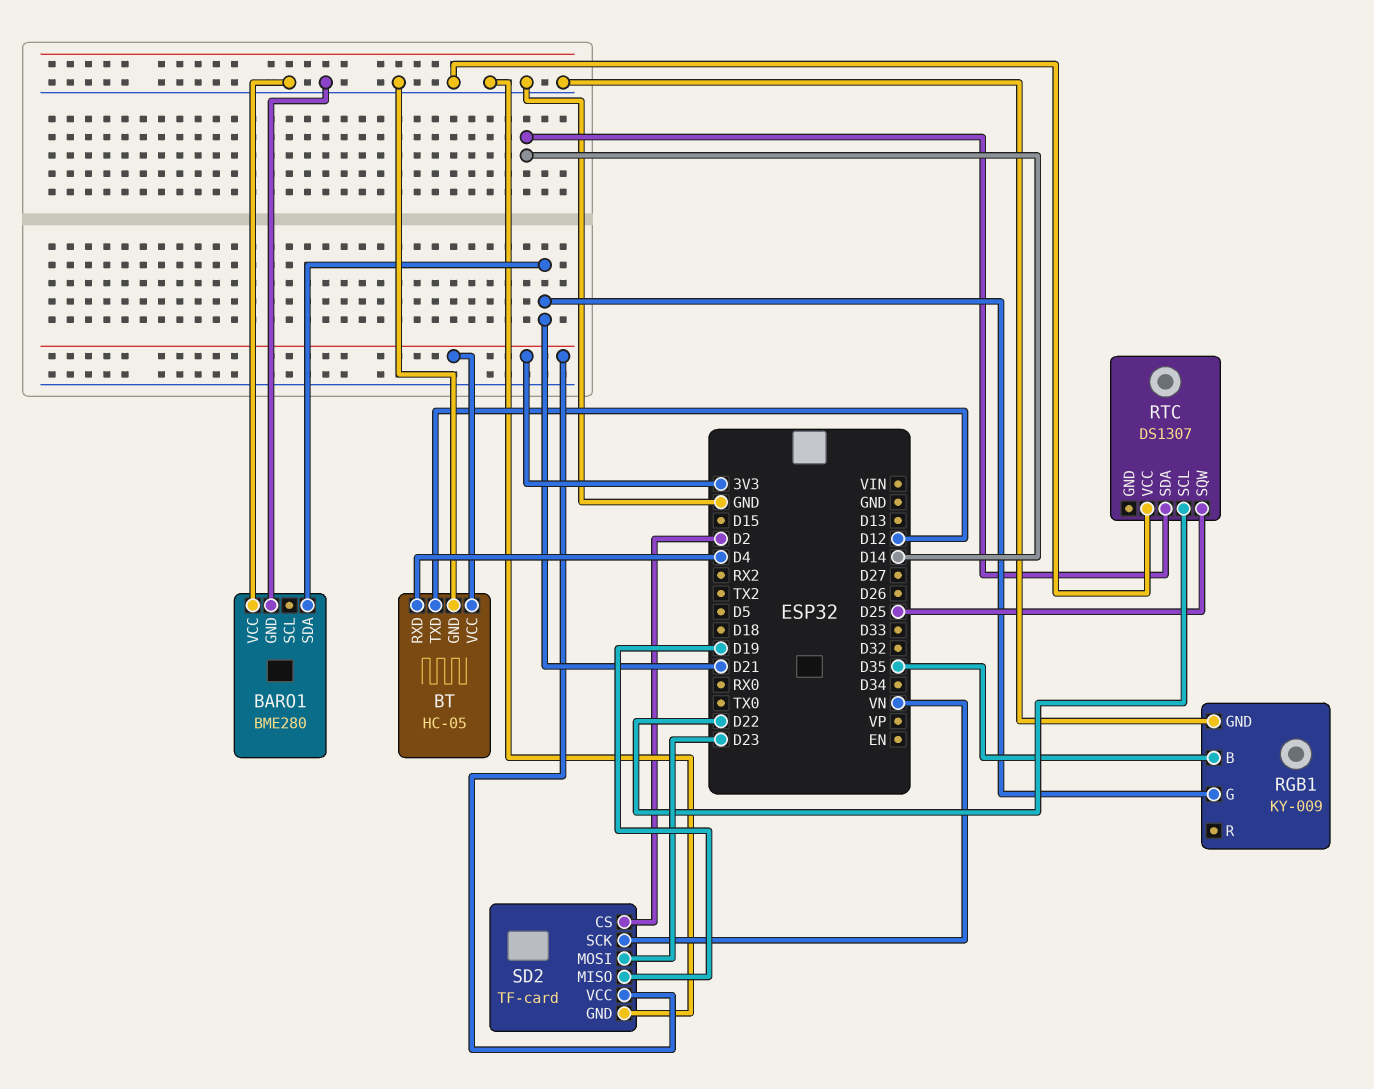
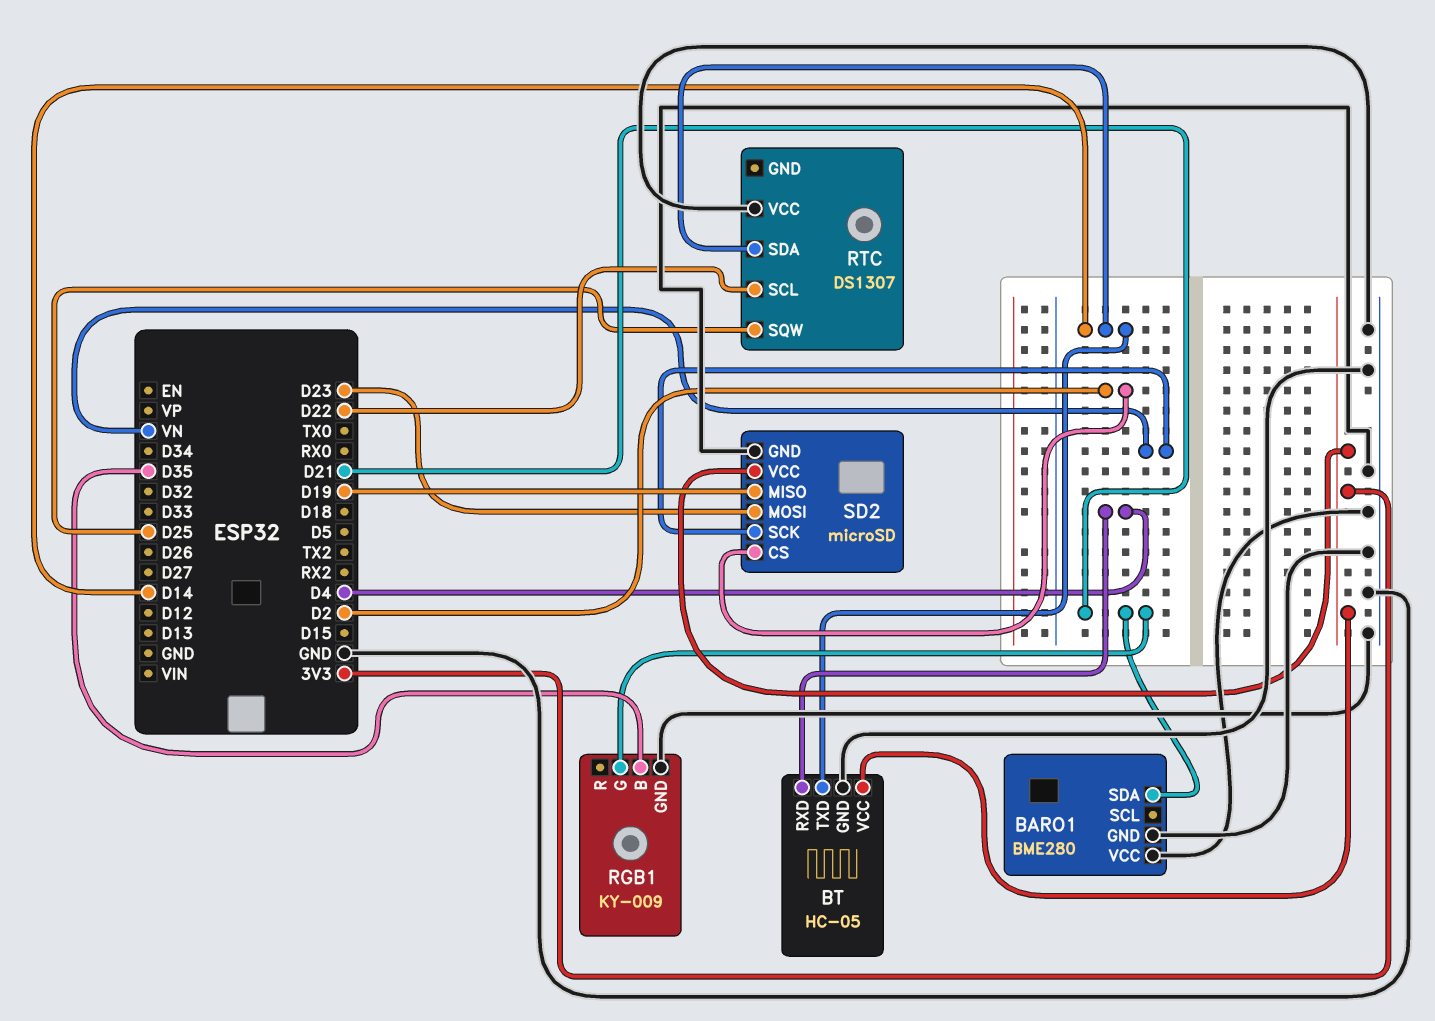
BT pin TXD: D12 -> D14
SD2: TF-card -> microSD

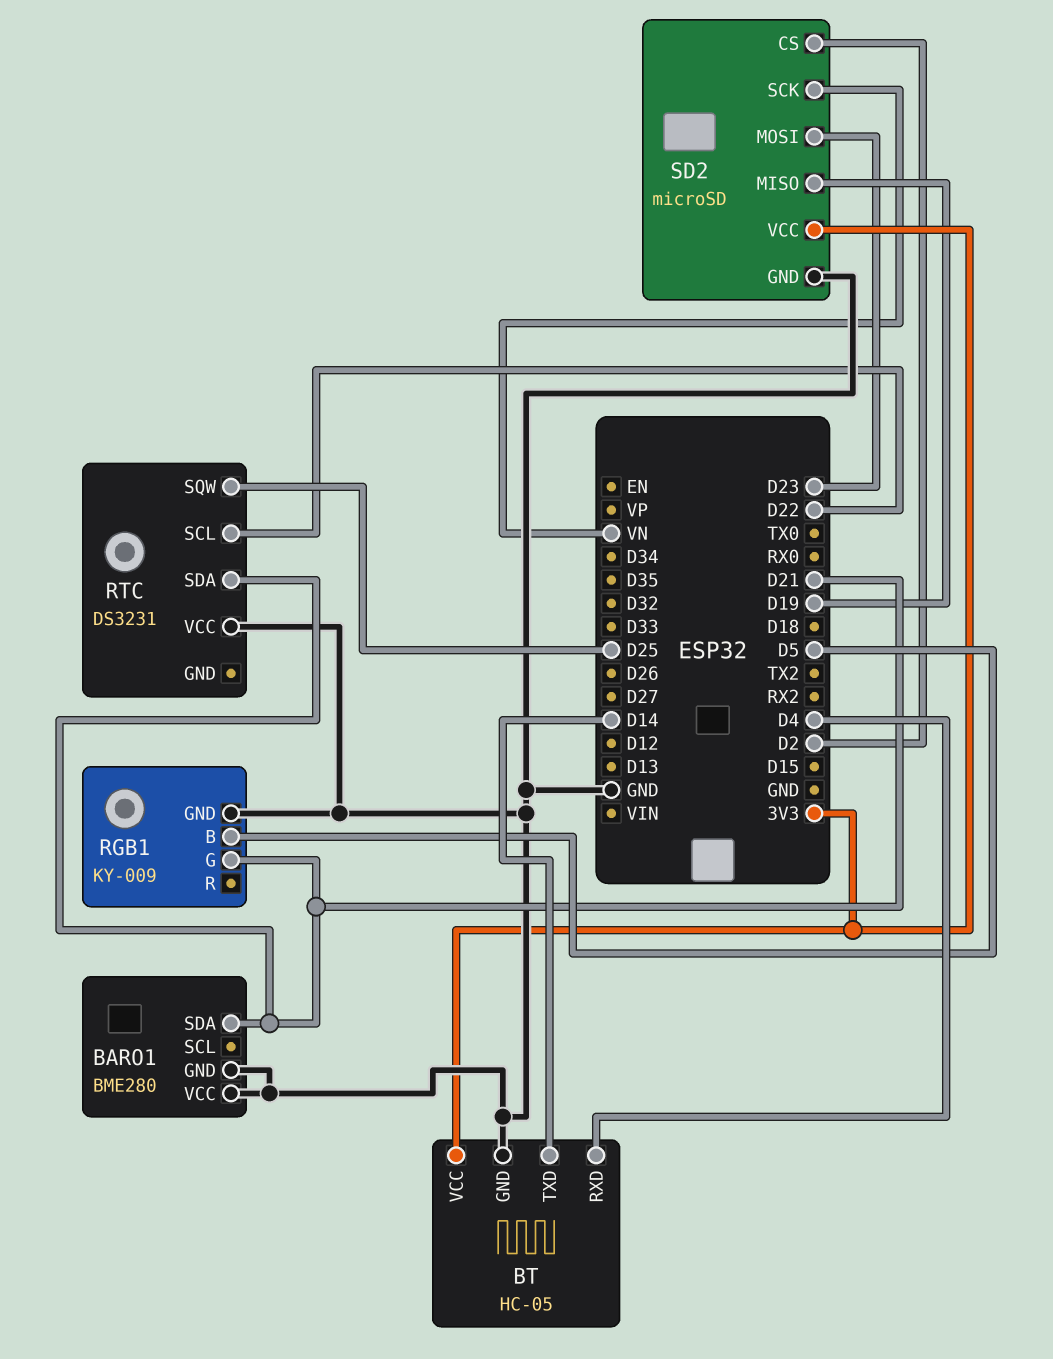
RGB1 pin B: D35 -> D5
RTC: DS1307 -> DS3231
RTC pin SDA: D14 -> D21

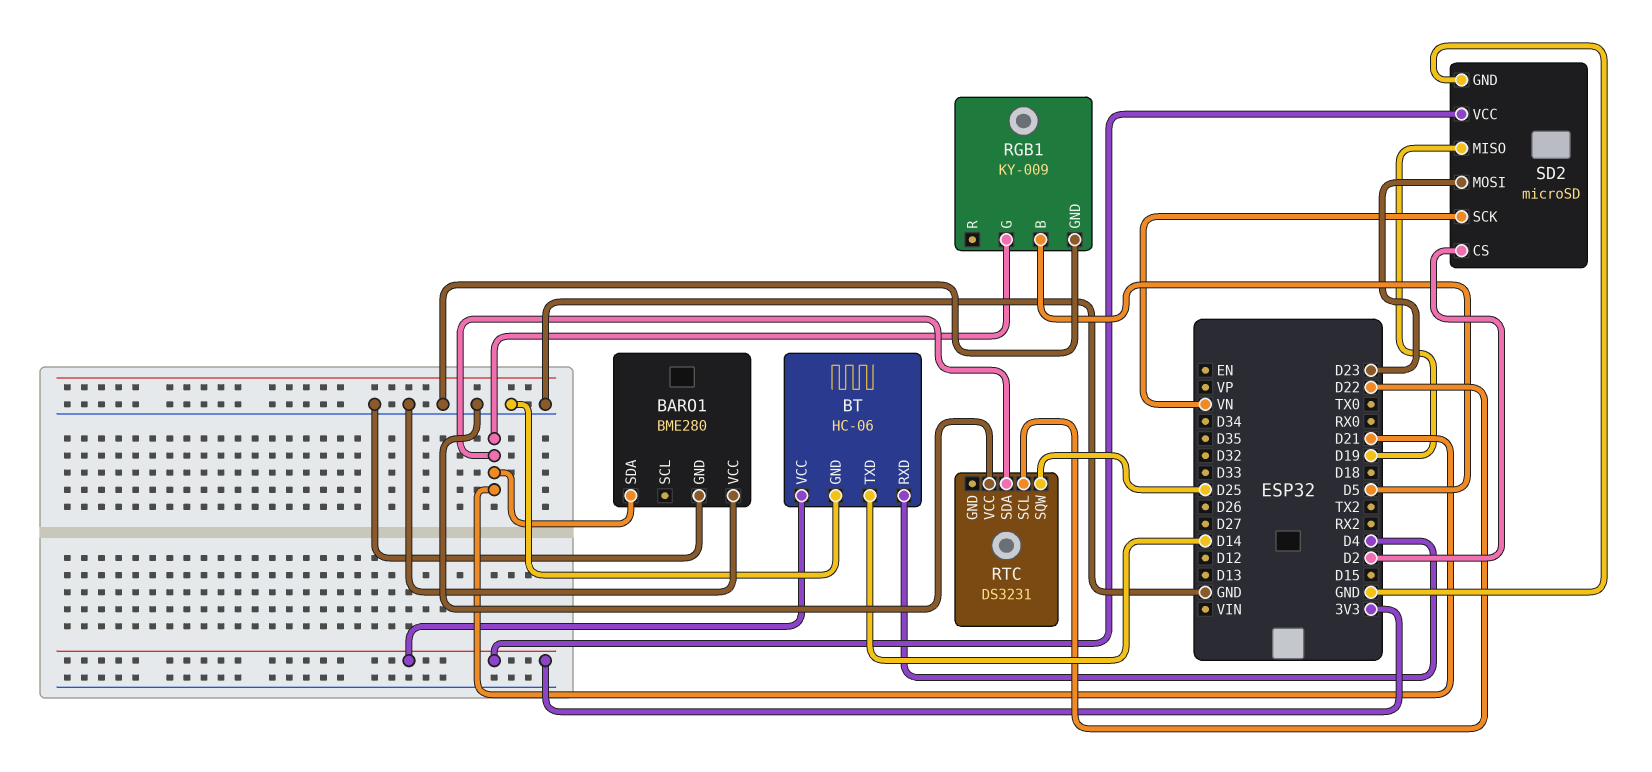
BT: HC-05 -> HC-06

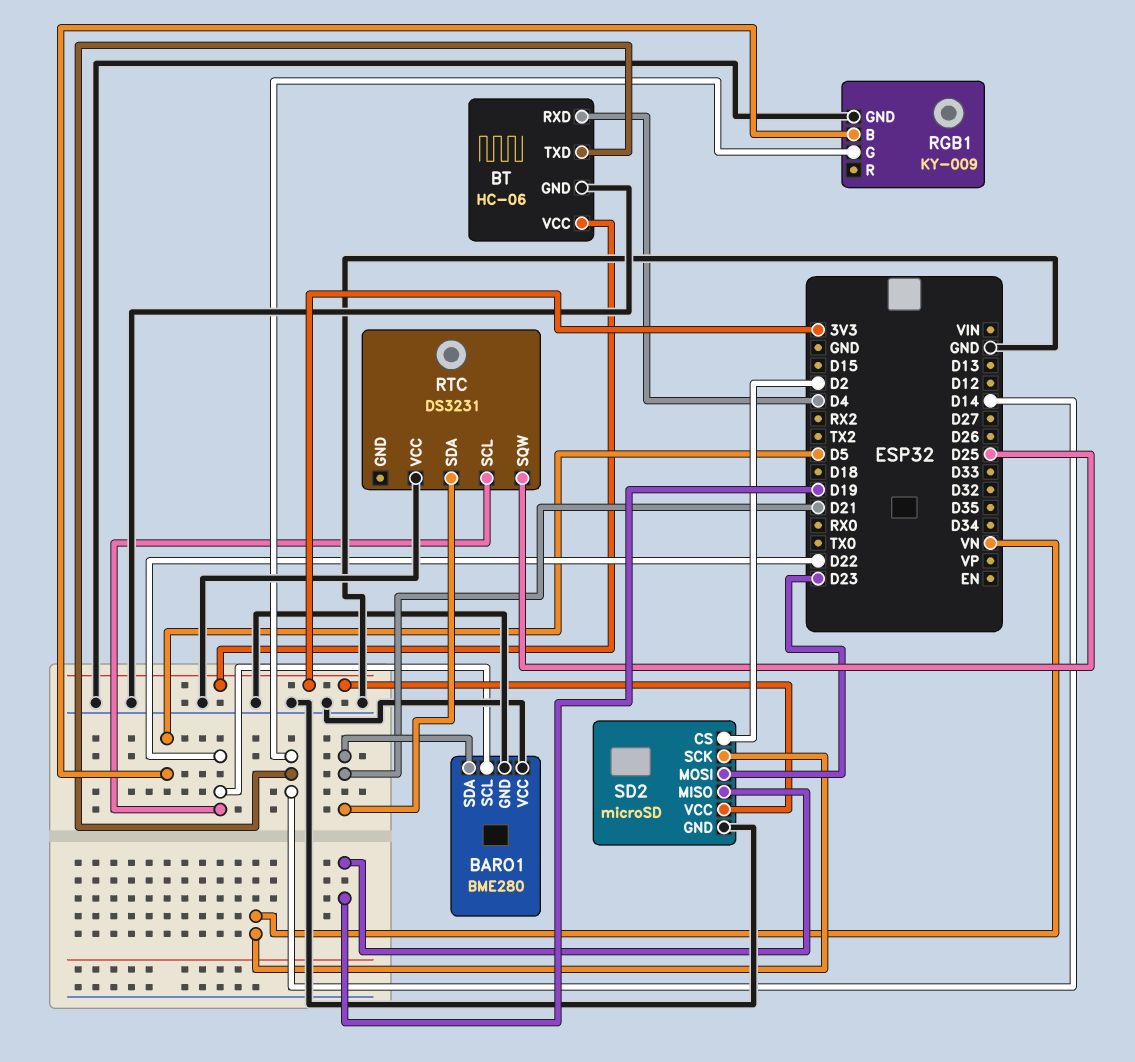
BARO1 pin SCL: none -> D22
RGB1 pin G: D21 -> D14

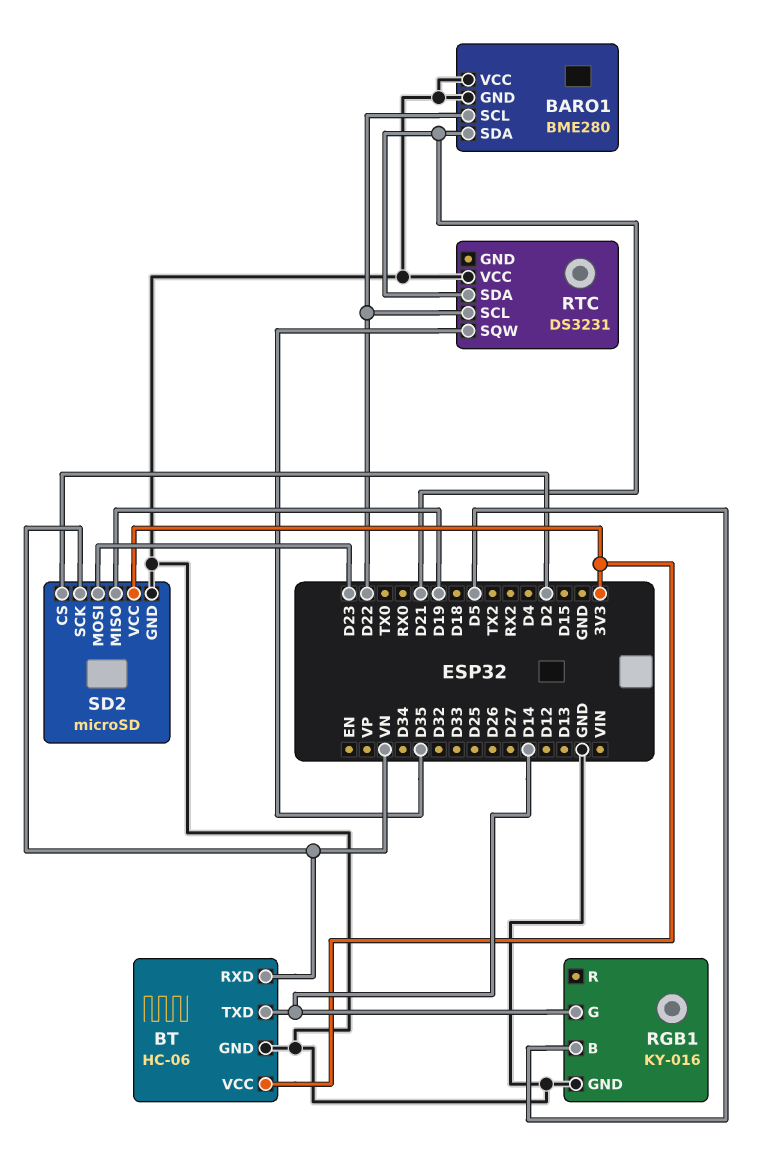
BT pin RXD: D4 -> VN
RGB1: KY-009 -> KY-016
RTC pin SQW: D25 -> D35

